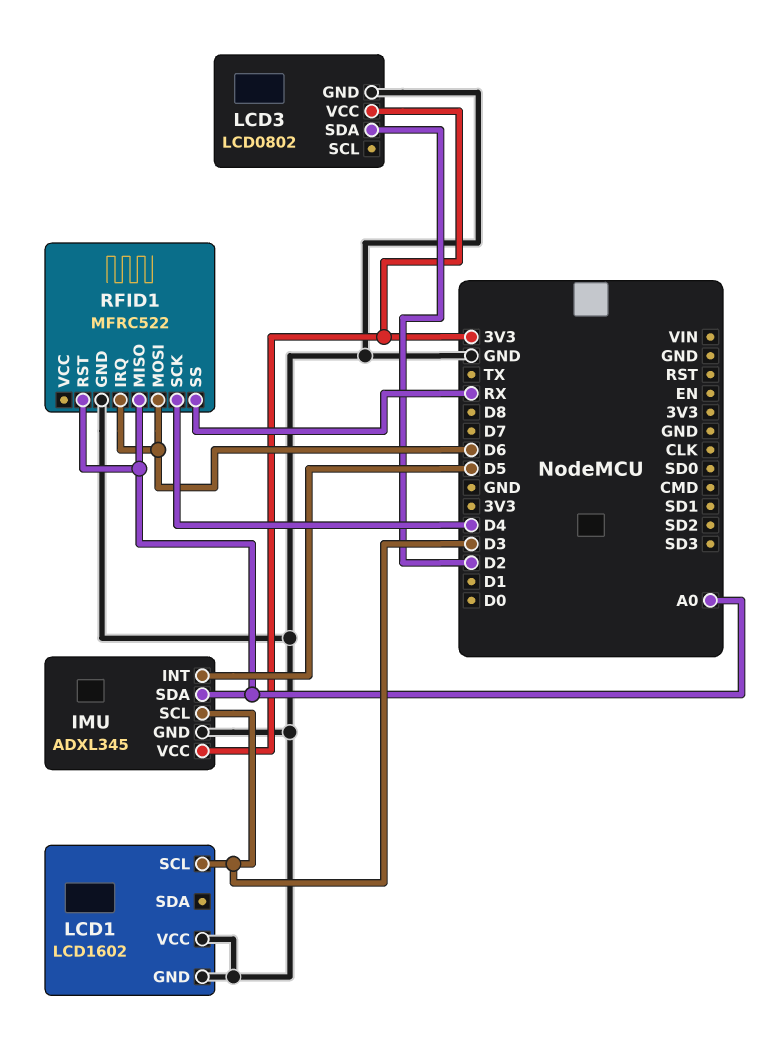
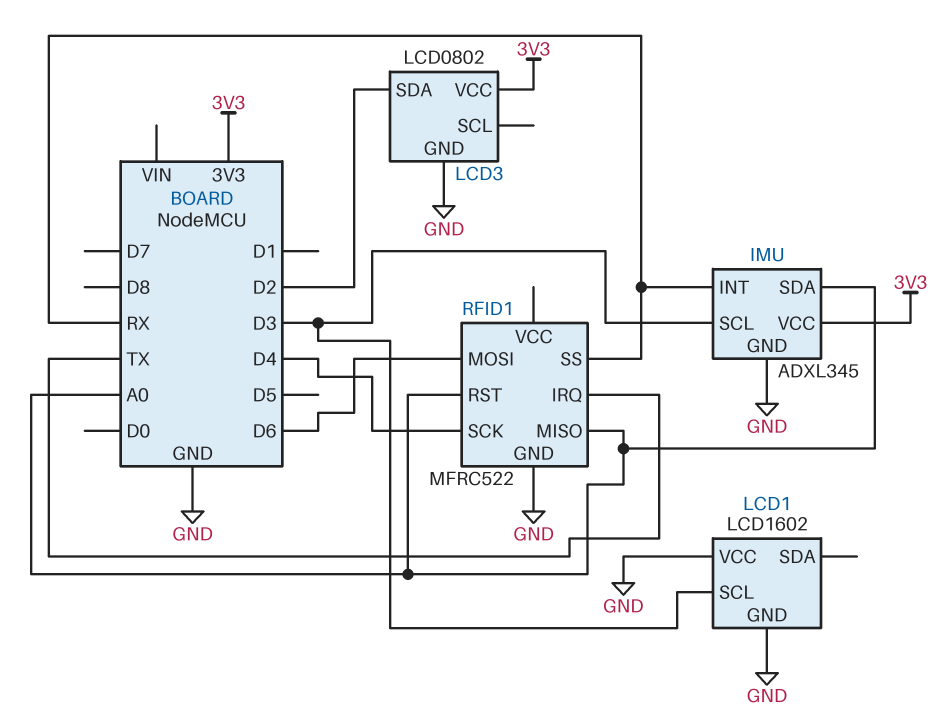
IMU pin INT: D5 -> RX
RFID1 pin IRQ: D6 -> TX

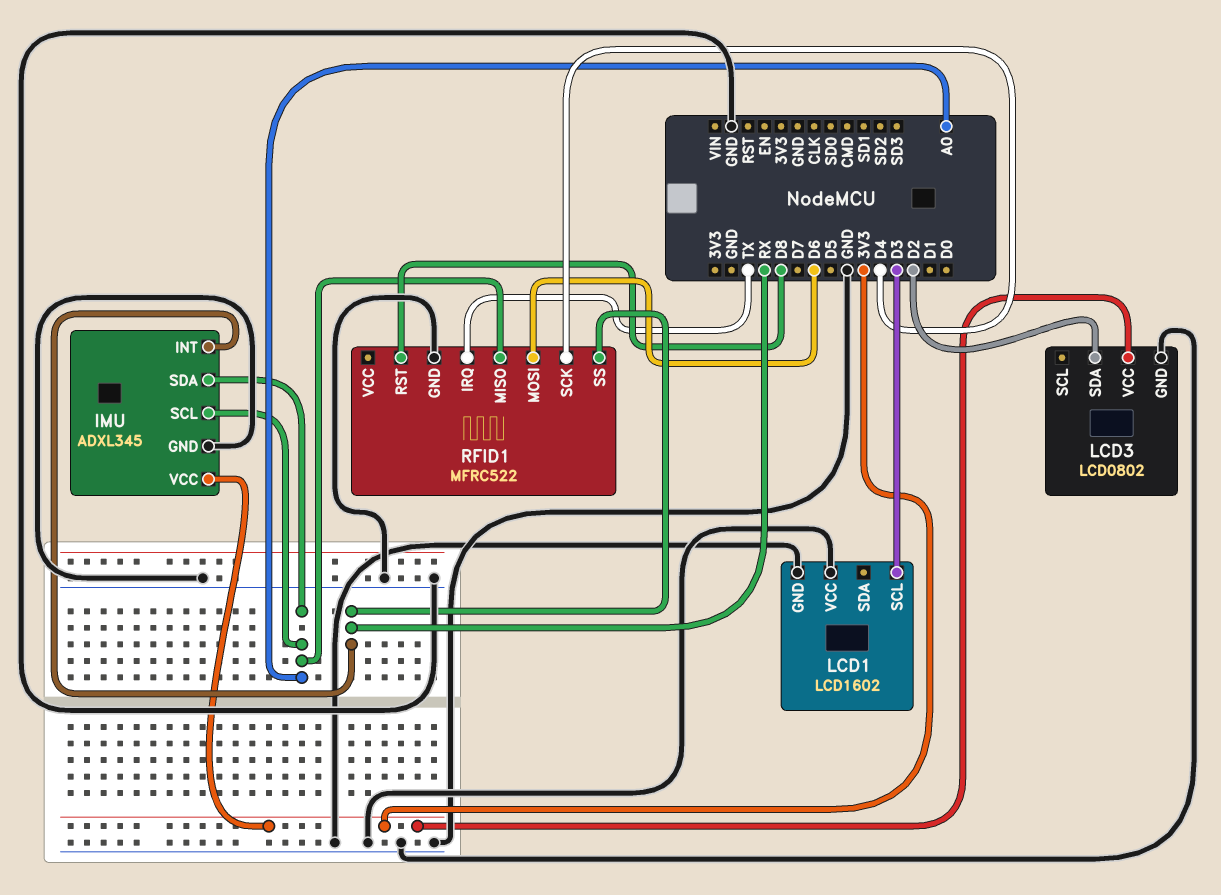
IMU pin SCL: D3 -> A0
RFID1 pin RST: A0 -> D8

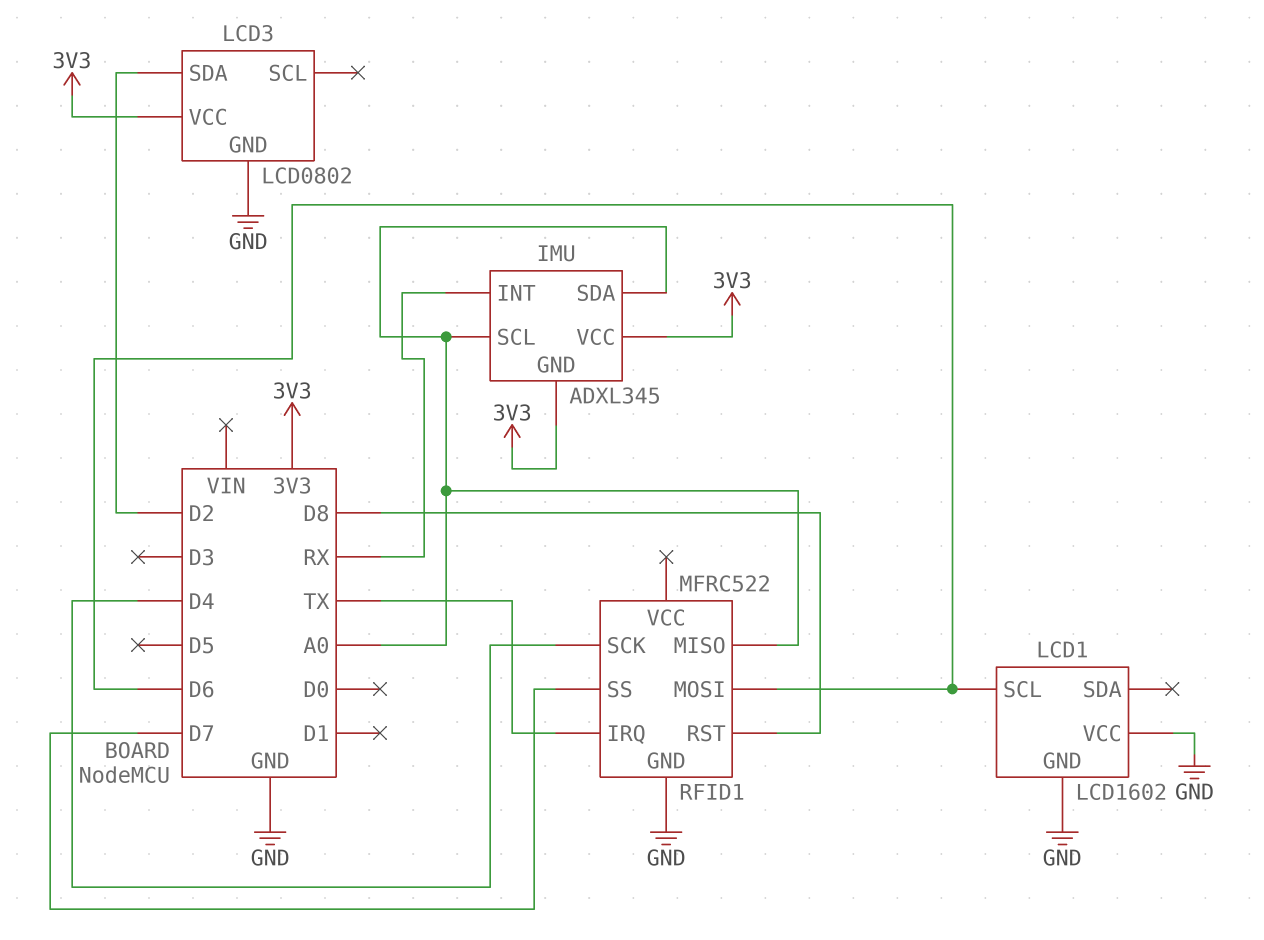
IMU pin GND: GND -> 3V3
LCD1 pin SCL: D3 -> D6
RFID1 pin SS: RX -> D7

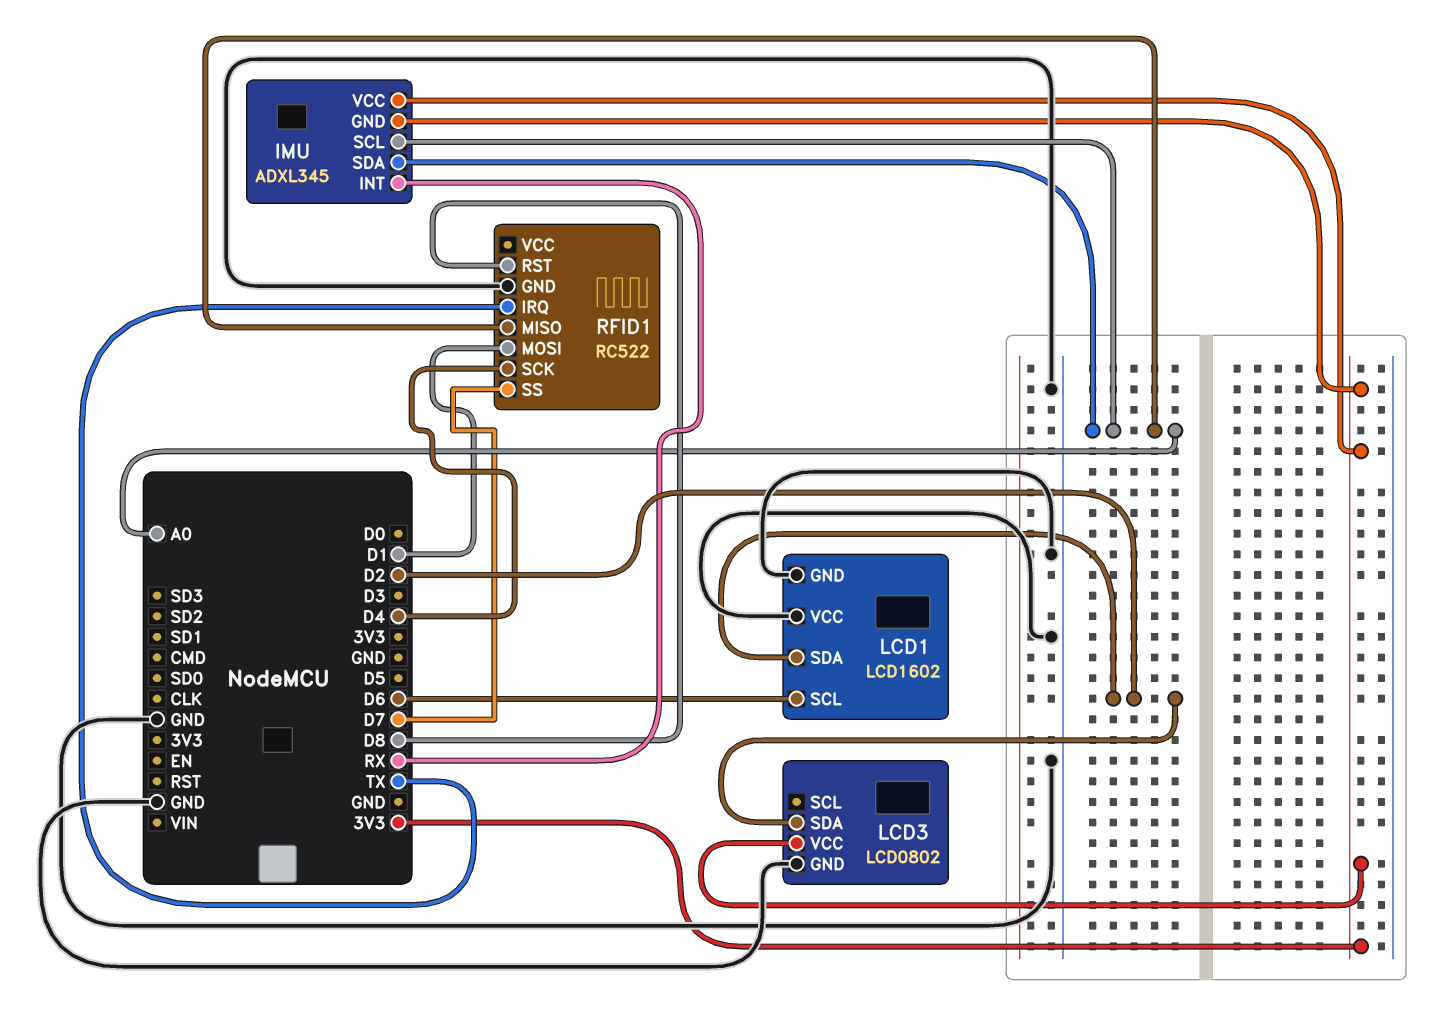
LCD1 pin SDA: none -> D2
RFID1: MFRC522 -> RC522
RFID1 pin MOSI: D6 -> D1

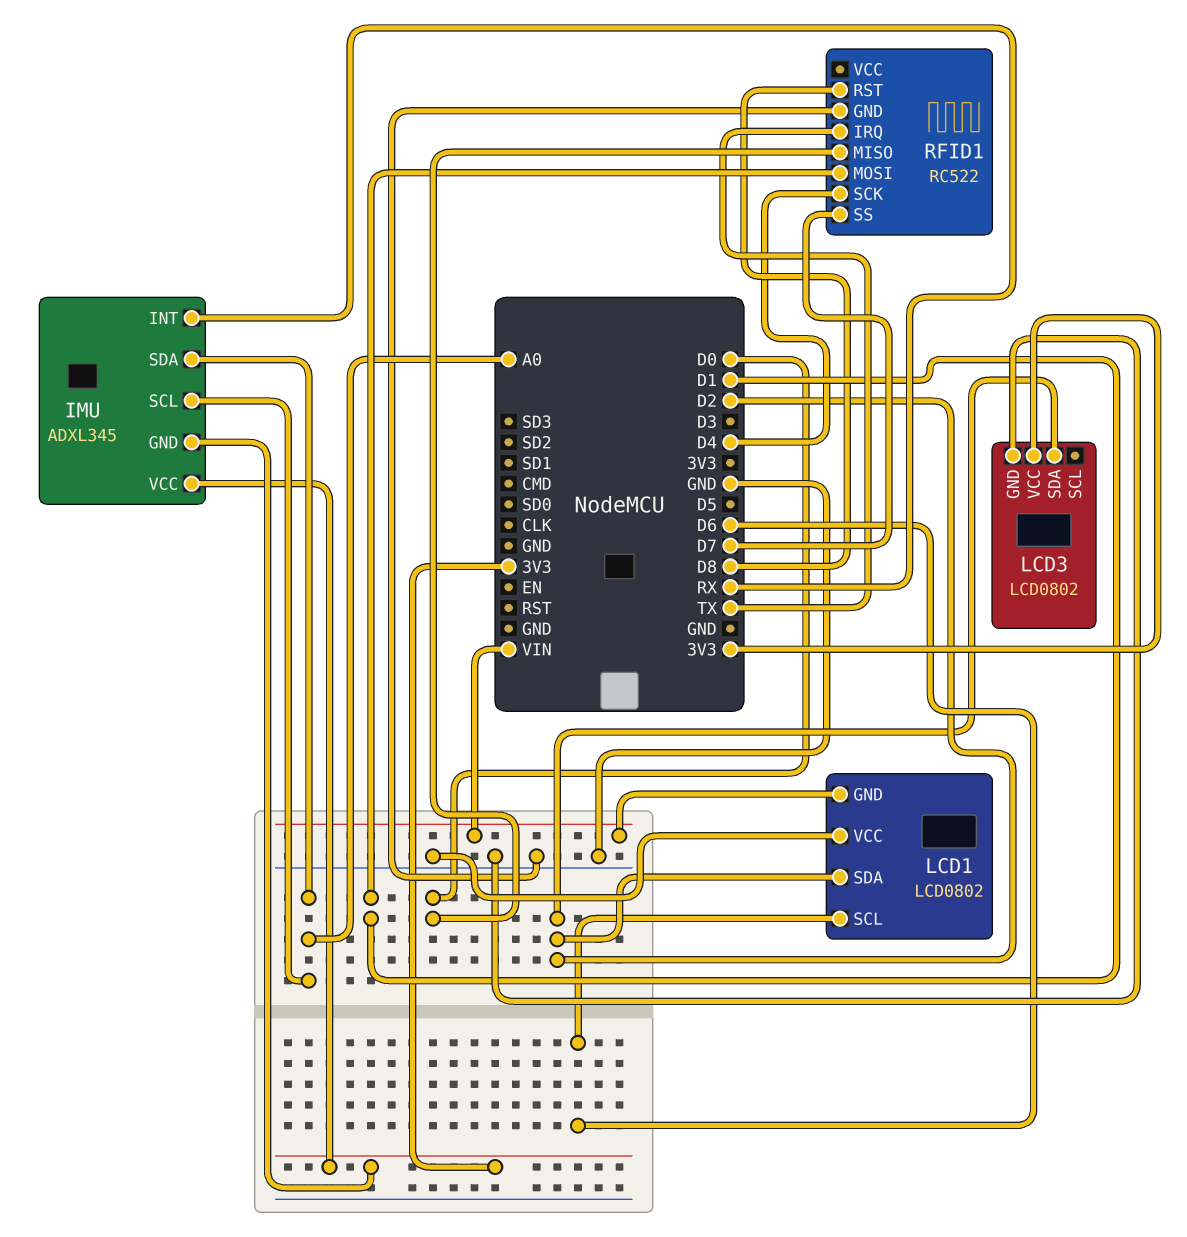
LCD1: LCD1602 -> LCD0802
LCD1 pin GND: GND -> VIN
RFID1 pin MISO: A0 -> D0

